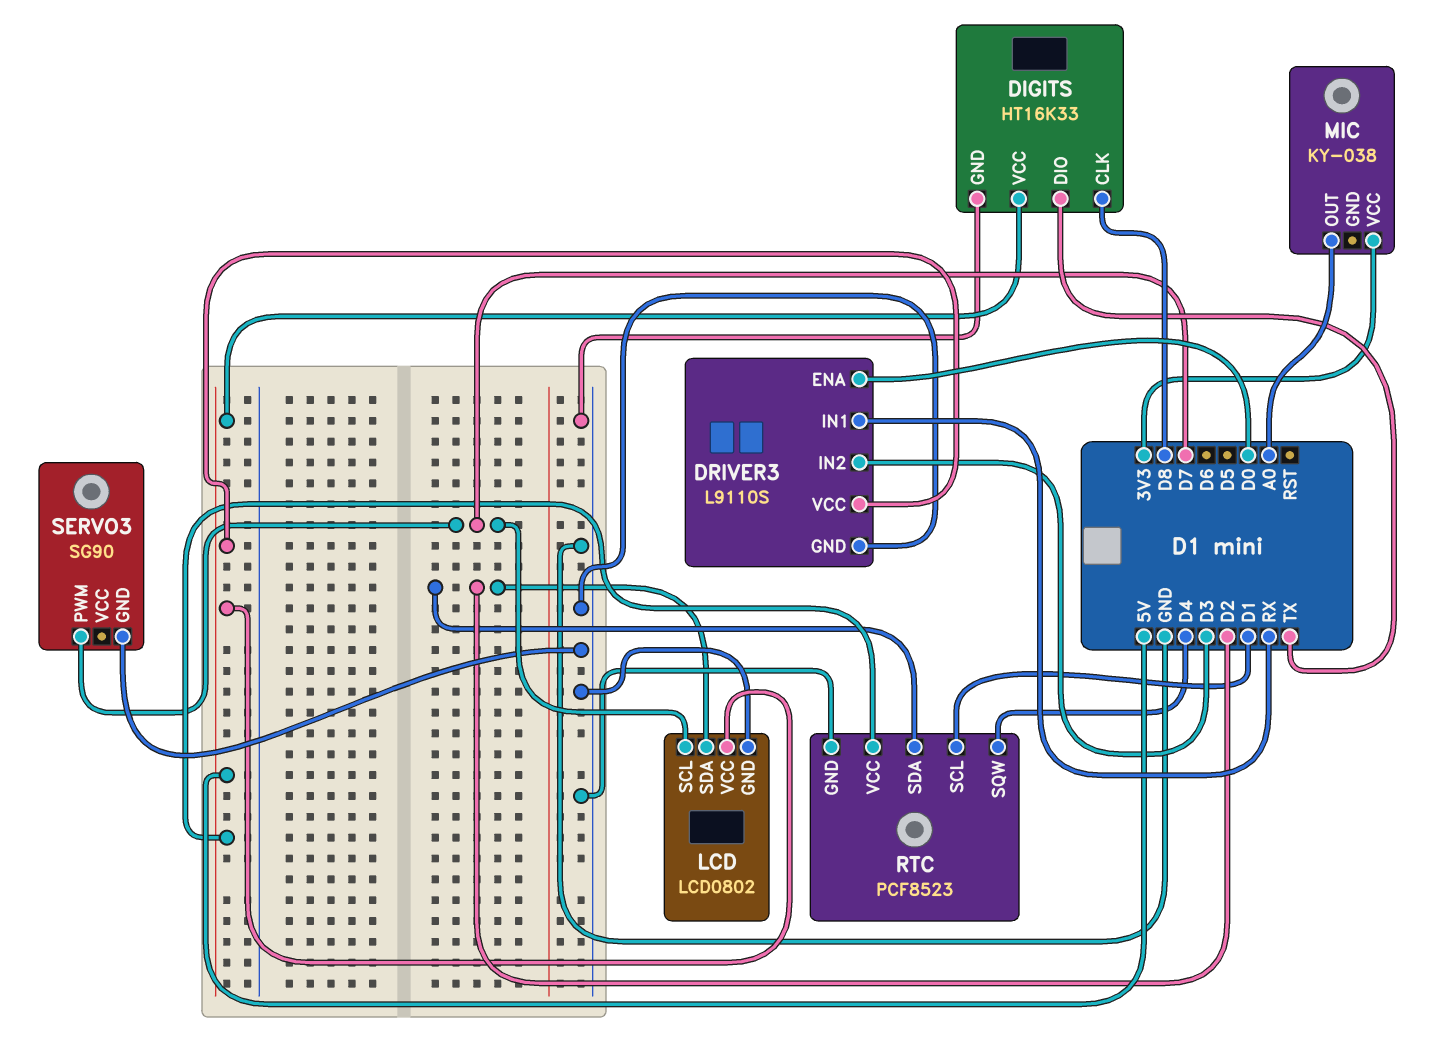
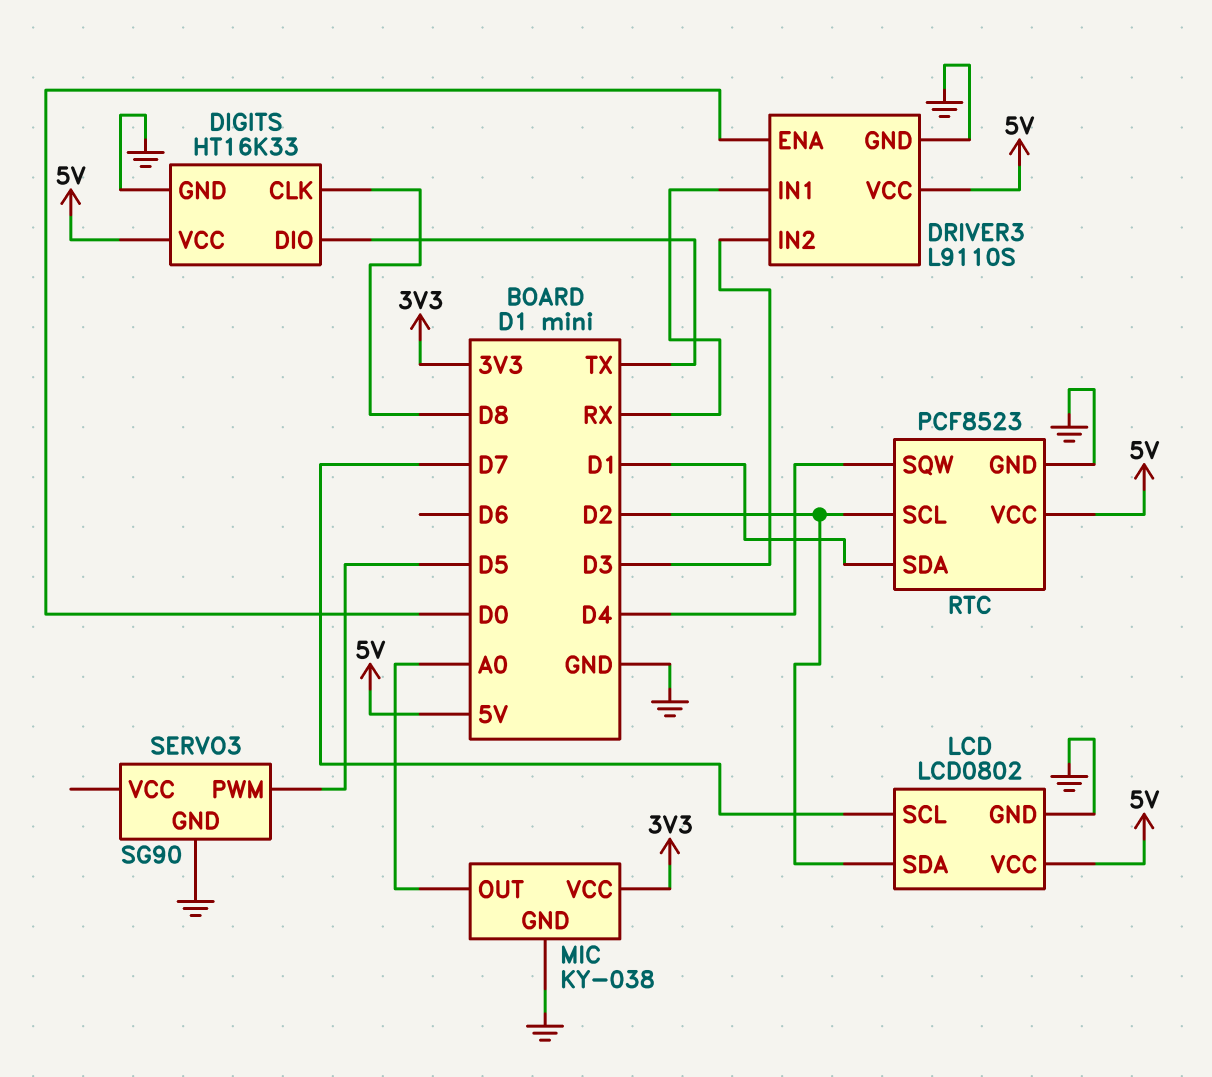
MIC pin GND: none -> GND
RTC pin SCL: D1 -> D2
RTC pin SDA: D2 -> D1
SERVO3 pin PWM: D7 -> D5

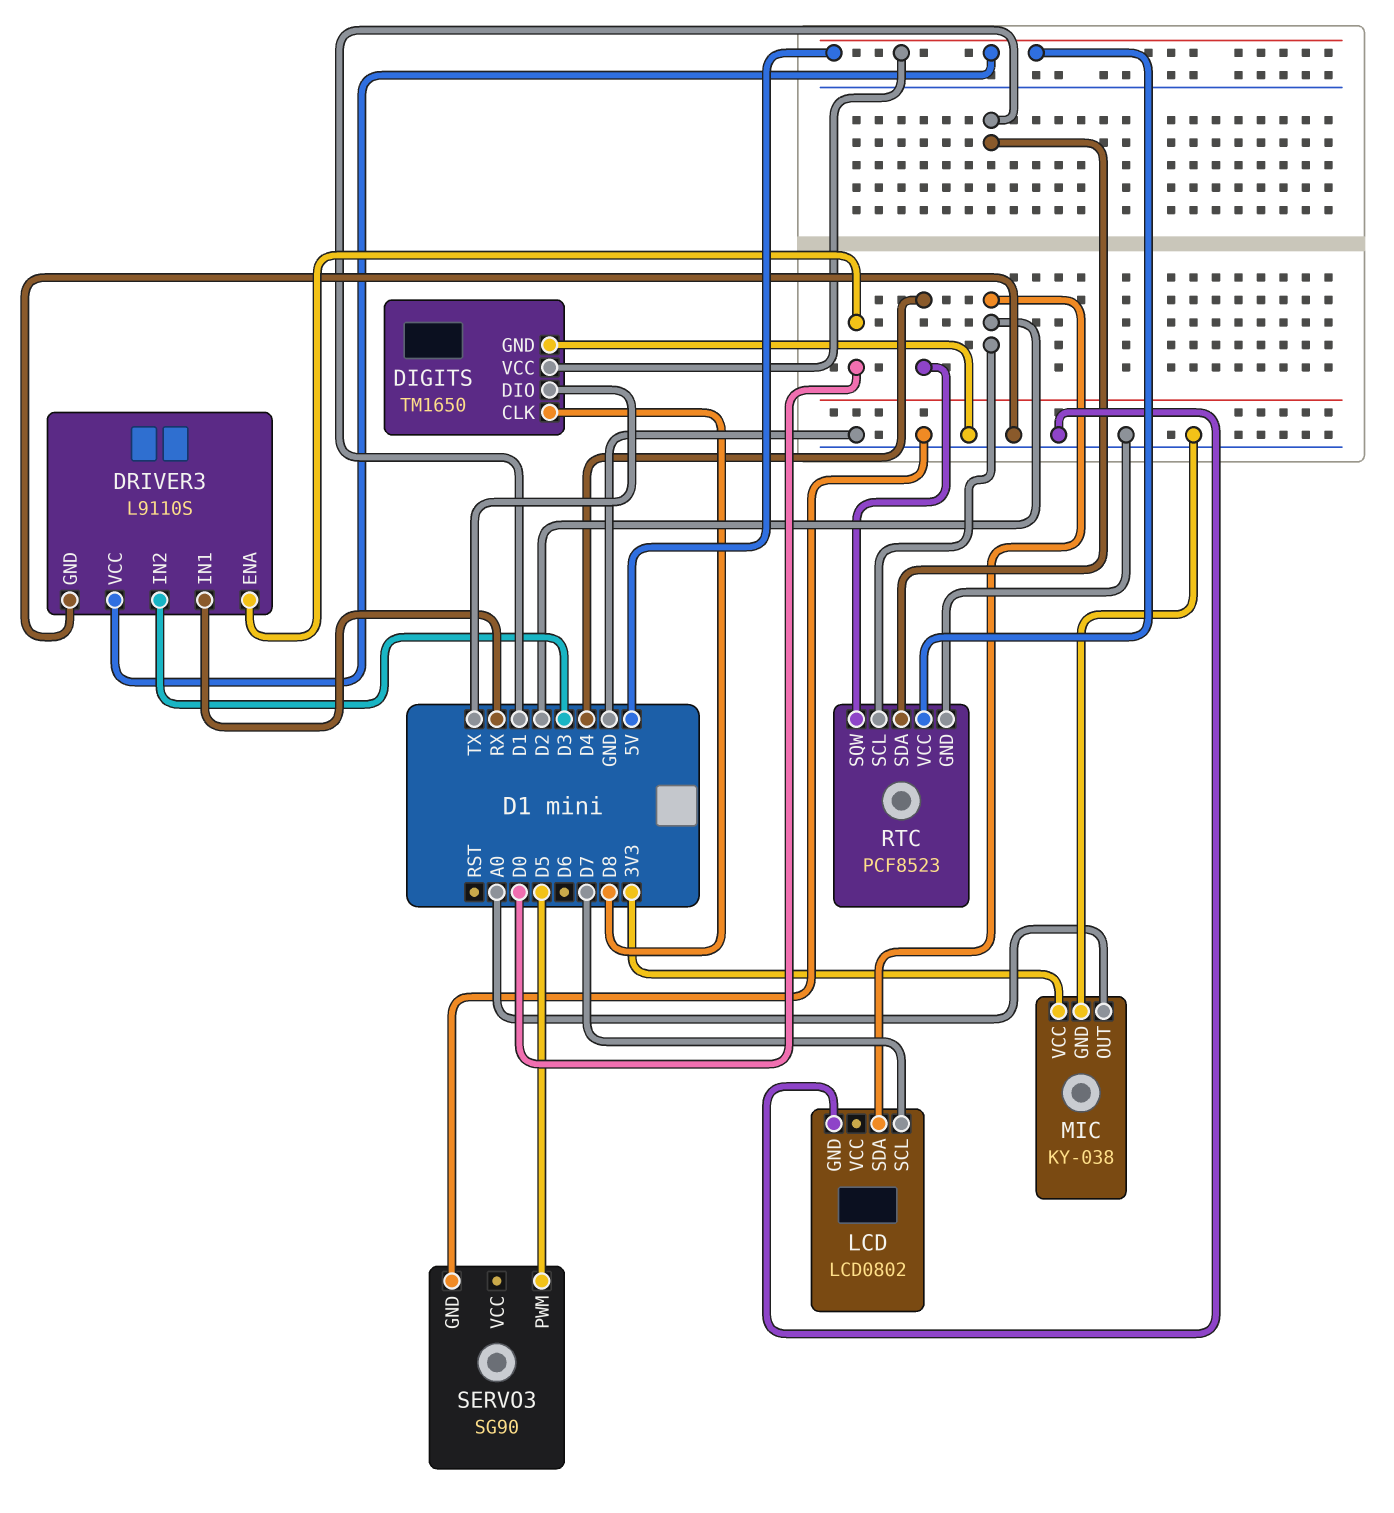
DIGITS: HT16K33 -> TM1650
LCD pin VCC: 5V -> none

